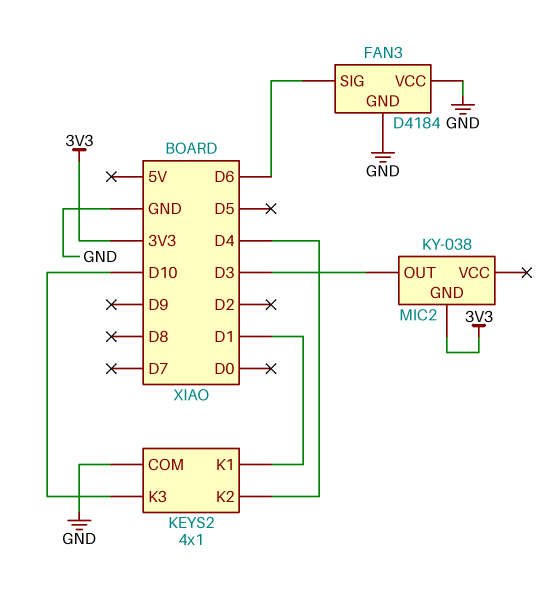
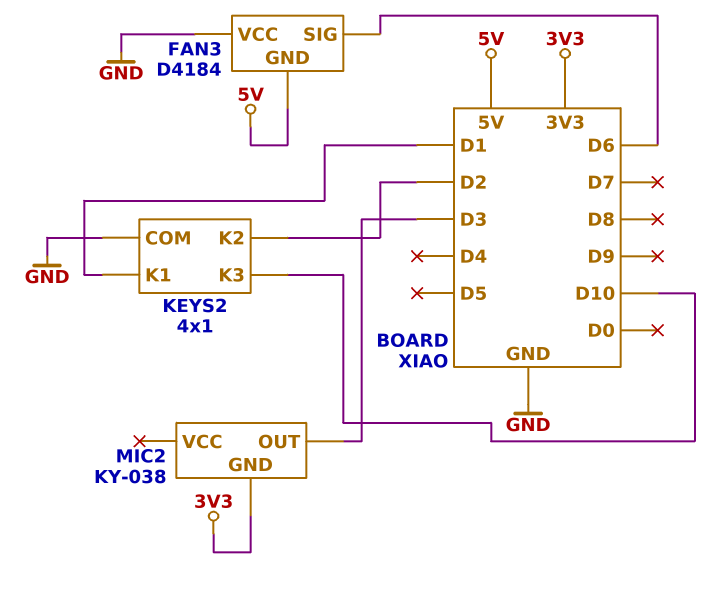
FAN3 pin GND: GND -> 5V
KEYS2 pin K2: D4 -> D2

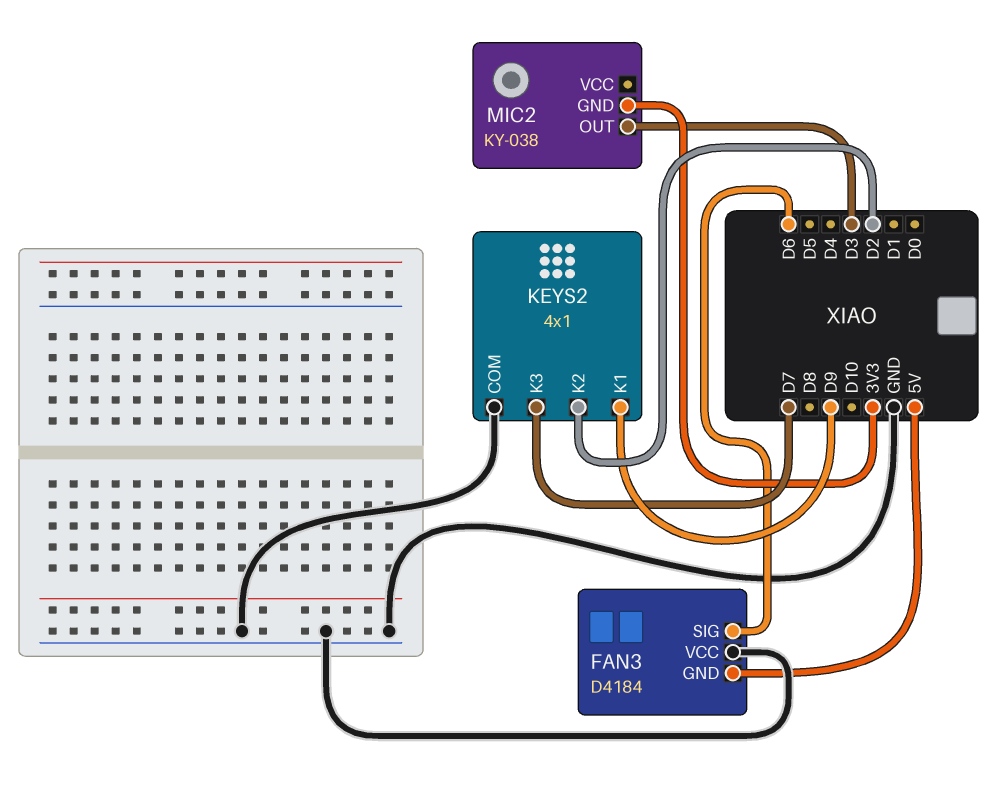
KEYS2 pin K1: D1 -> D9
KEYS2 pin K3: D10 -> D7

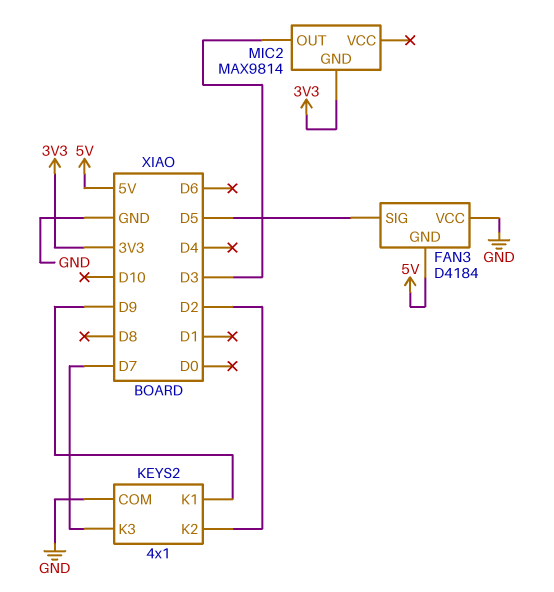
FAN3 pin SIG: D6 -> D5
MIC2: KY-038 -> MAX9814

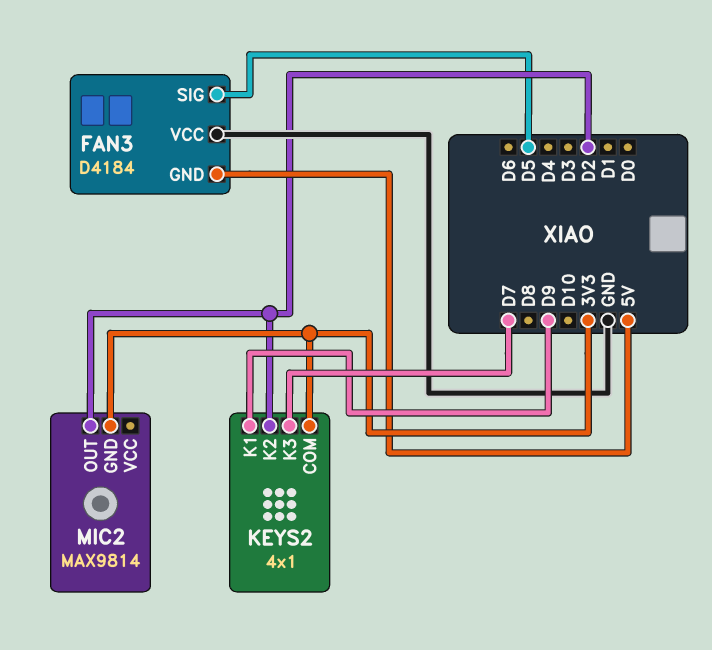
KEYS2 pin COM: GND -> 3V3
MIC2 pin OUT: D3 -> D2

